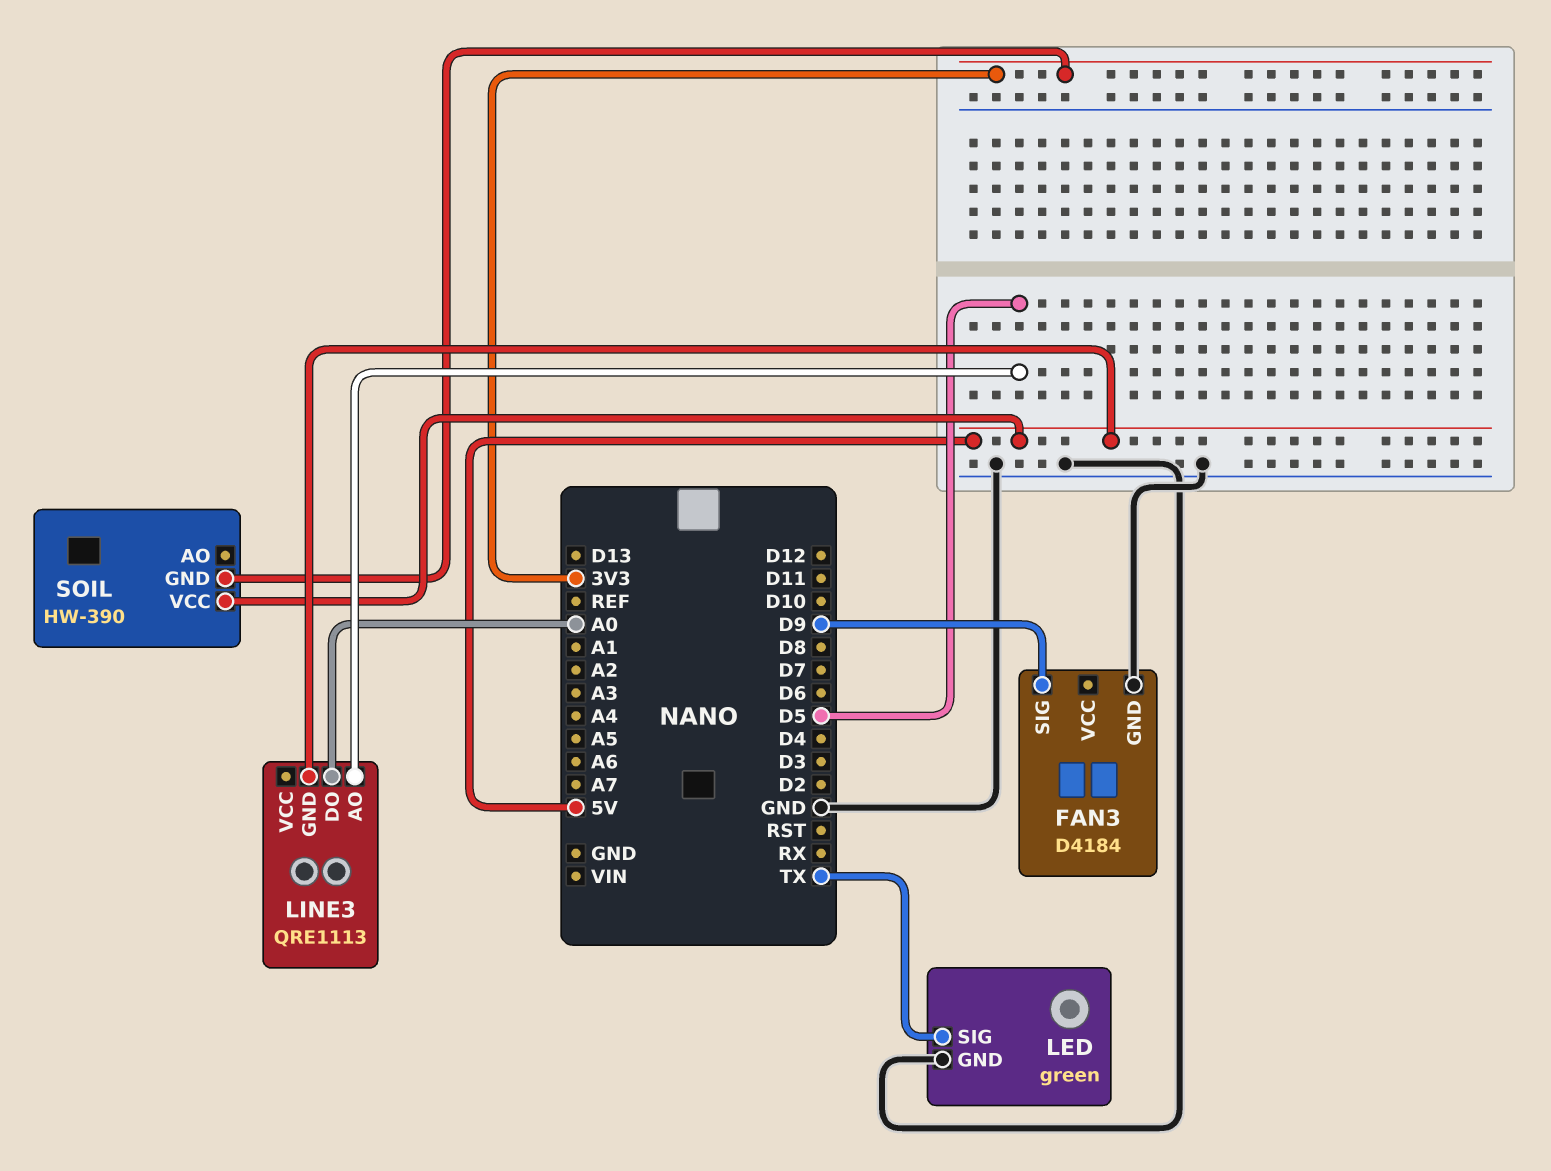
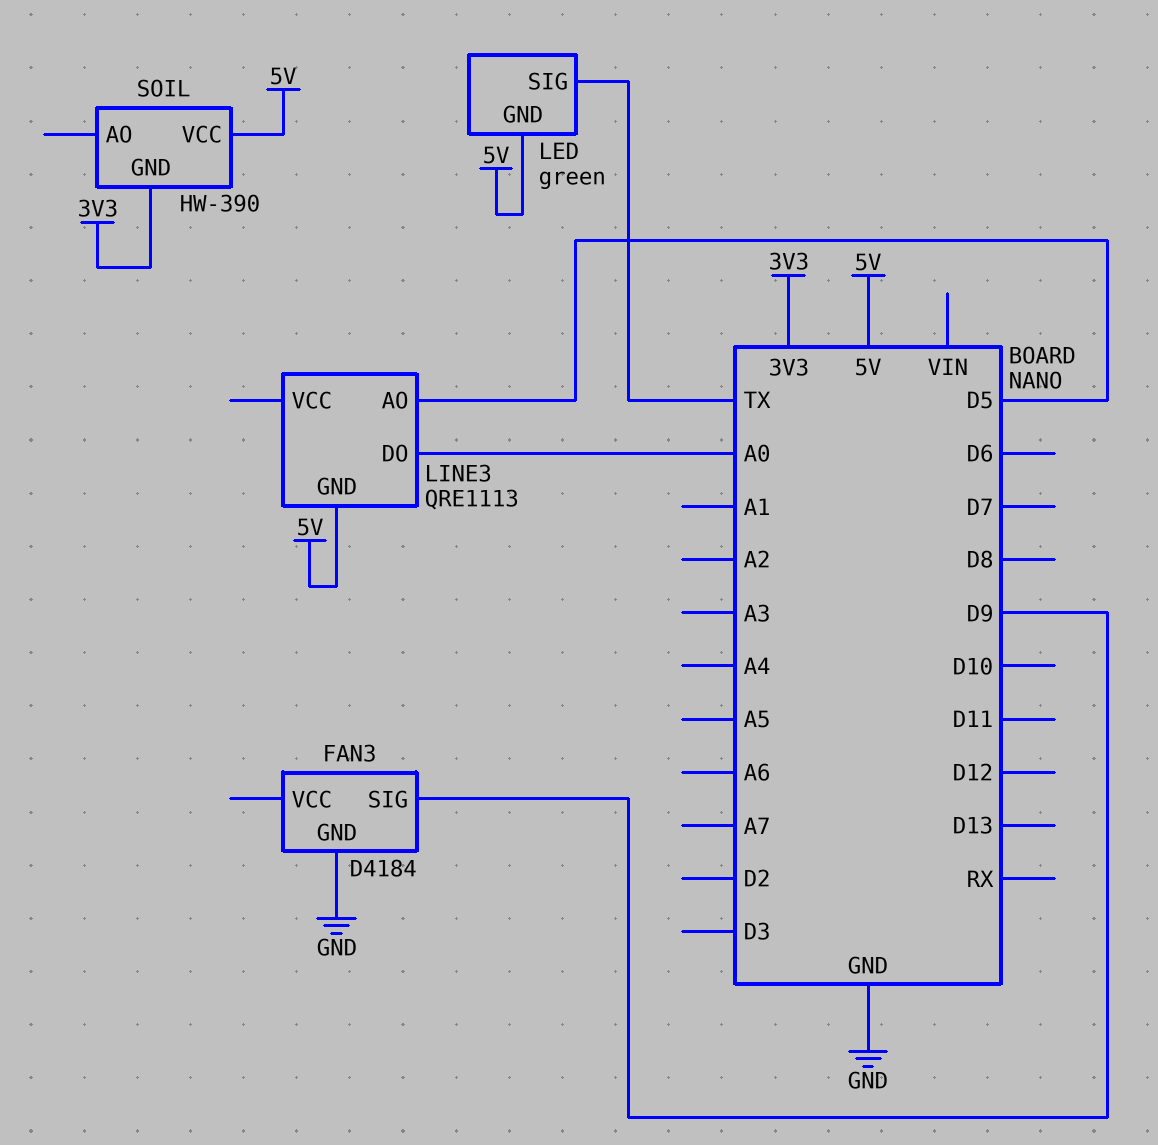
LED pin GND: GND -> 5V

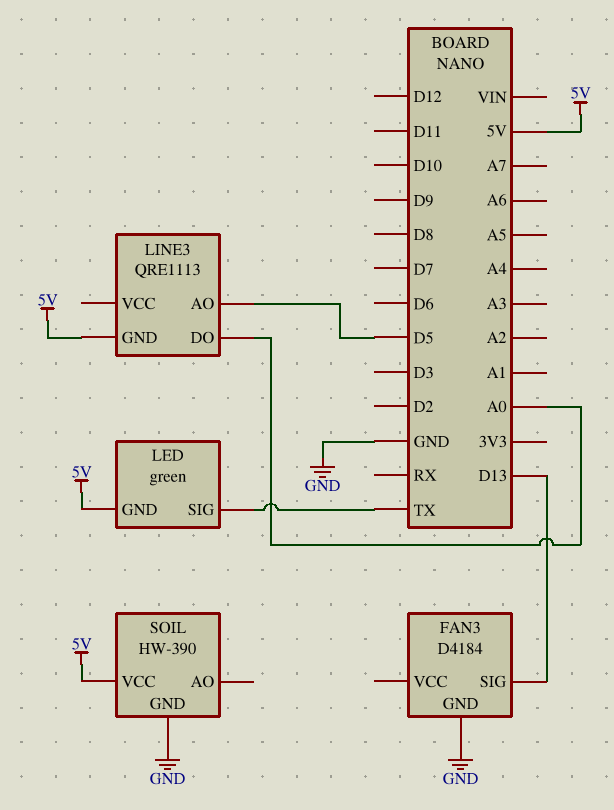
FAN3 pin SIG: D9 -> D13
SOIL pin GND: 3V3 -> GND

